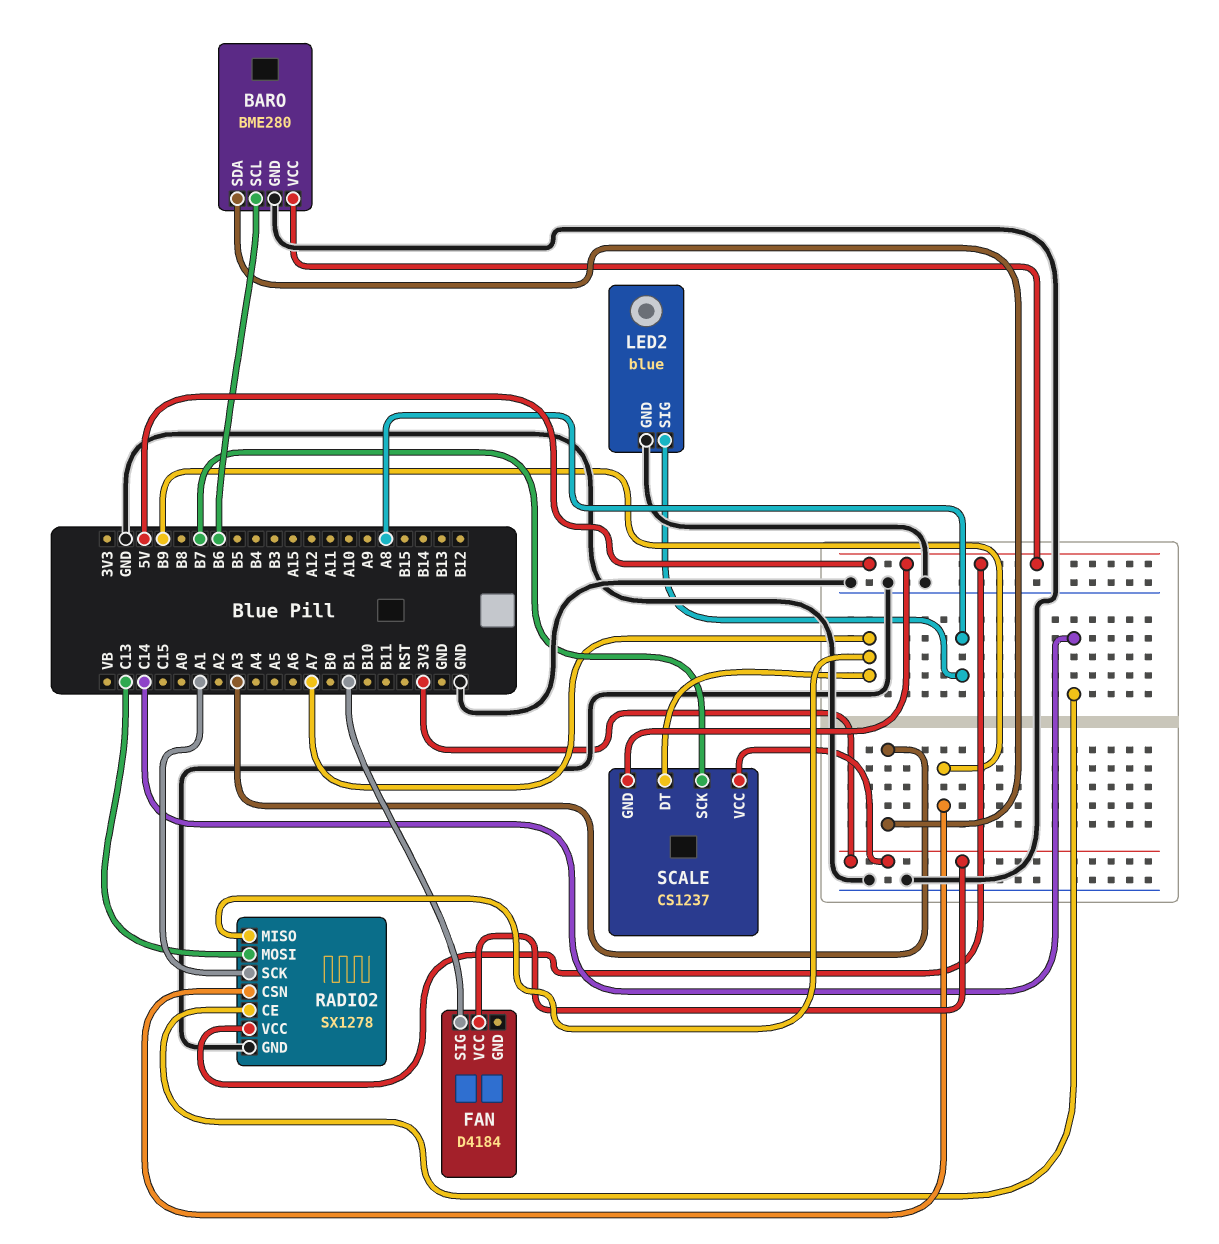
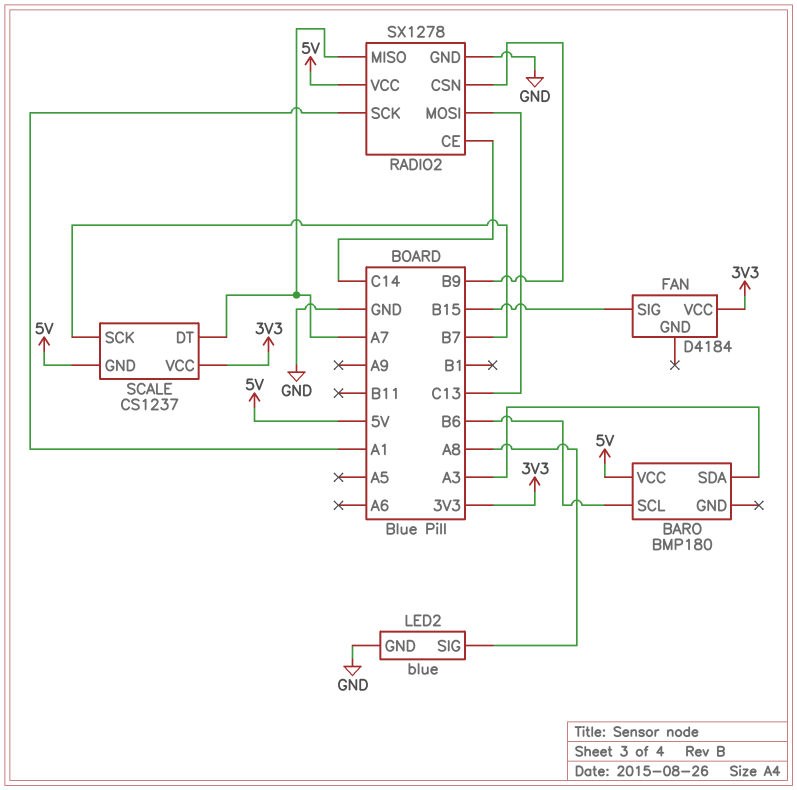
BARO: BME280 -> BMP180
BARO pin GND: GND -> none
FAN pin SIG: B1 -> B15

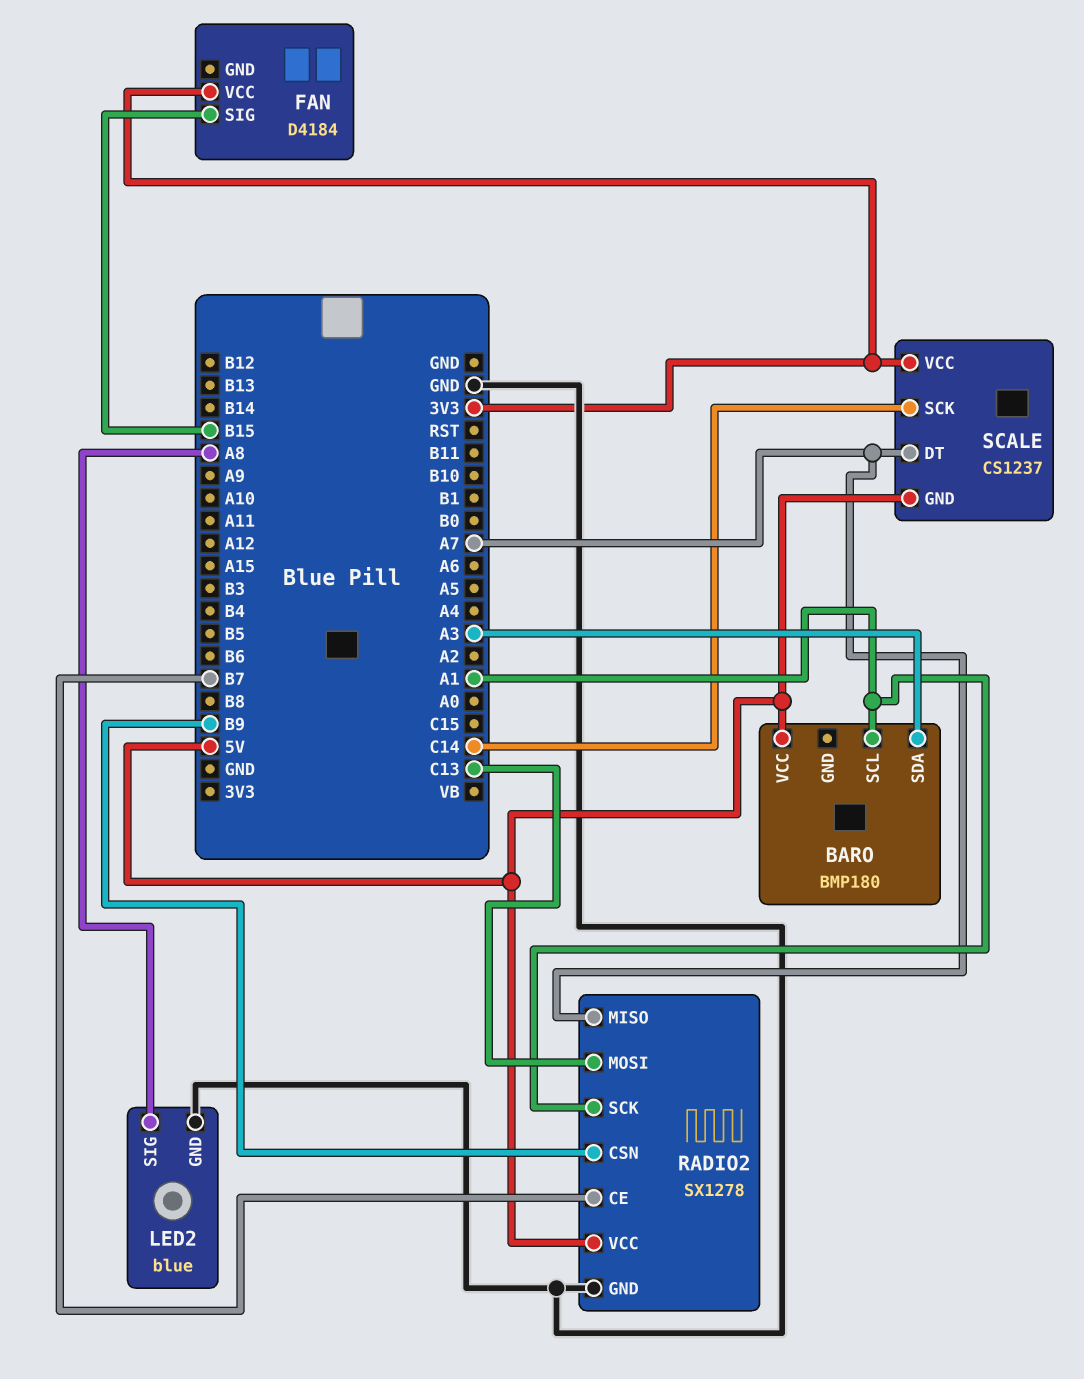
BARO pin SCL: B6 -> A1
RADIO2 pin CE: C14 -> B7
SCALE pin SCK: B7 -> C14

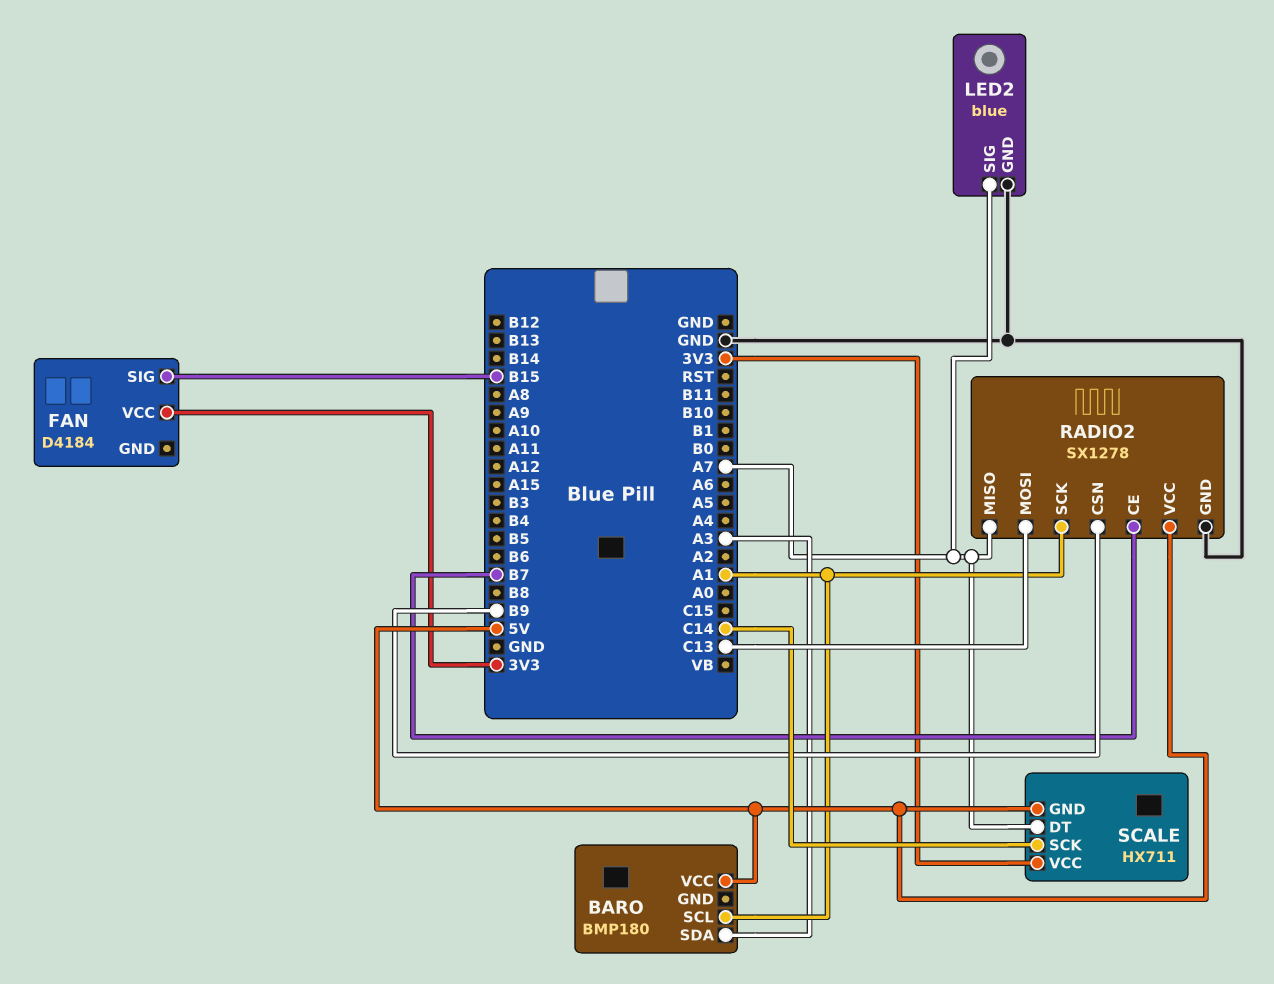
LED2 pin SIG: A8 -> A7
SCALE: CS1237 -> HX711

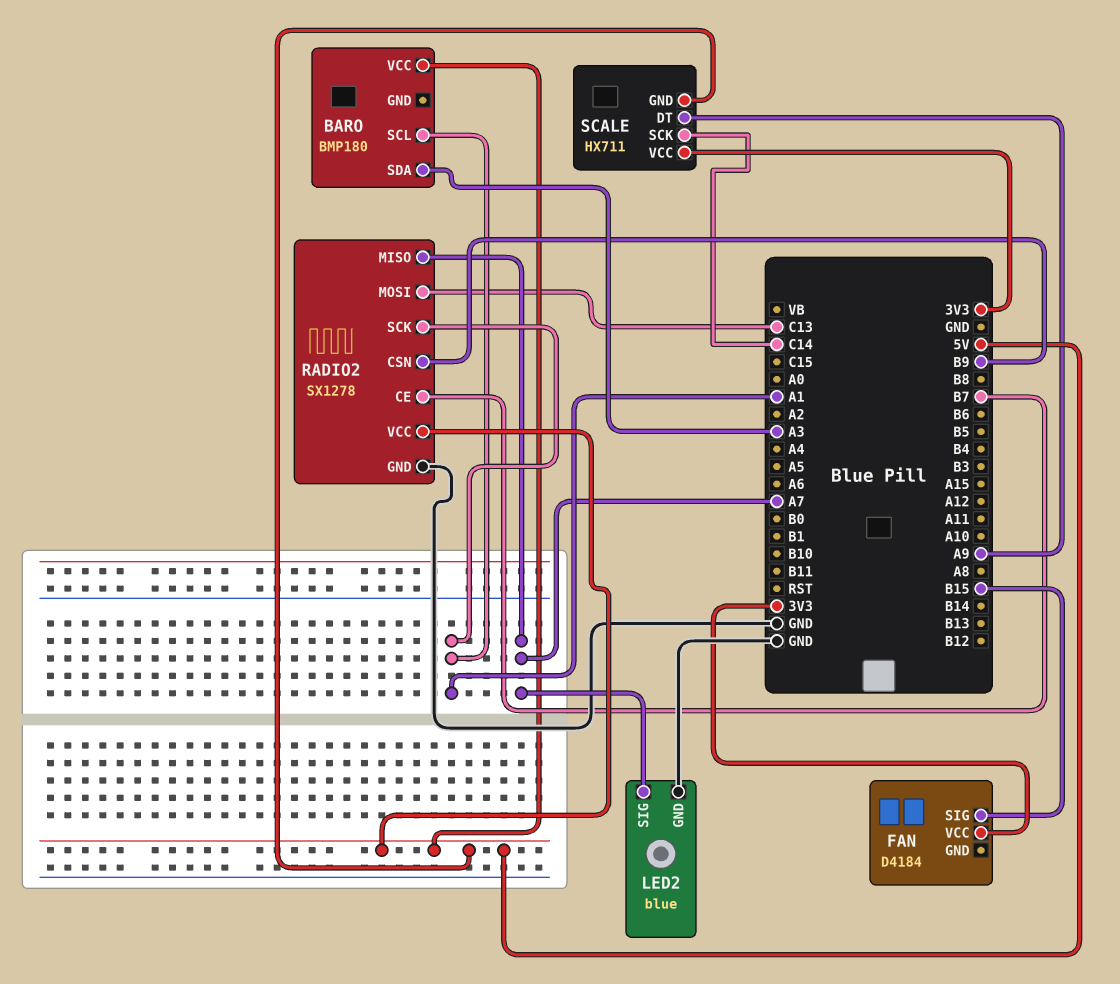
SCALE pin DT: A7 -> A9

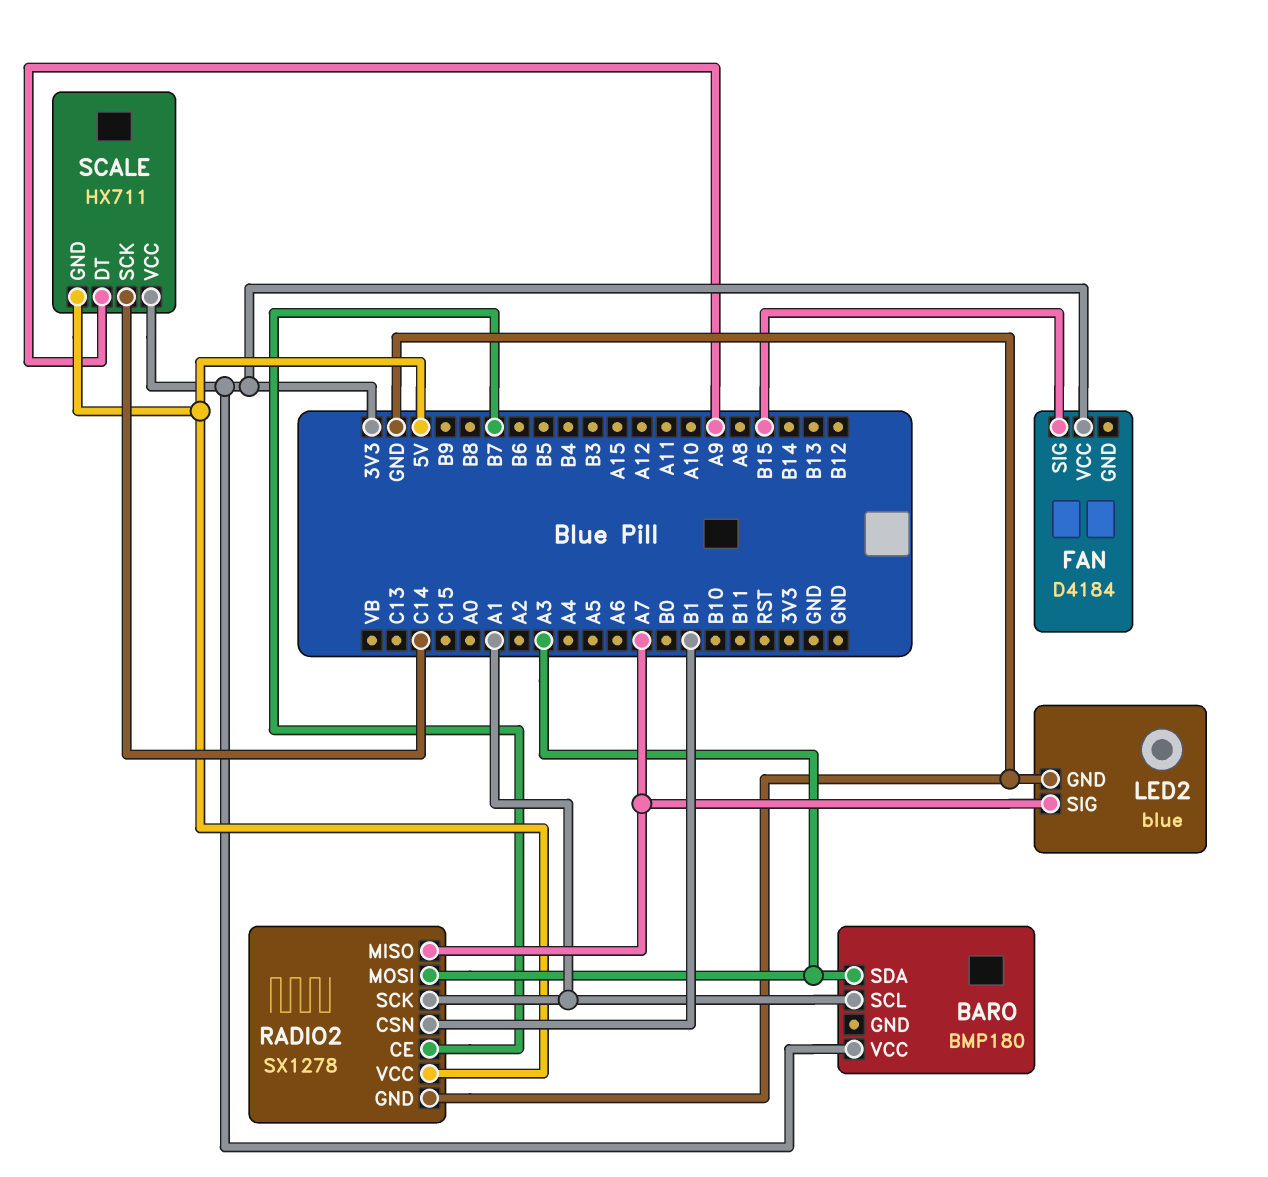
BARO pin VCC: 5V -> 3V3
RADIO2 pin CSN: B9 -> B1
RADIO2 pin MOSI: C13 -> A3

